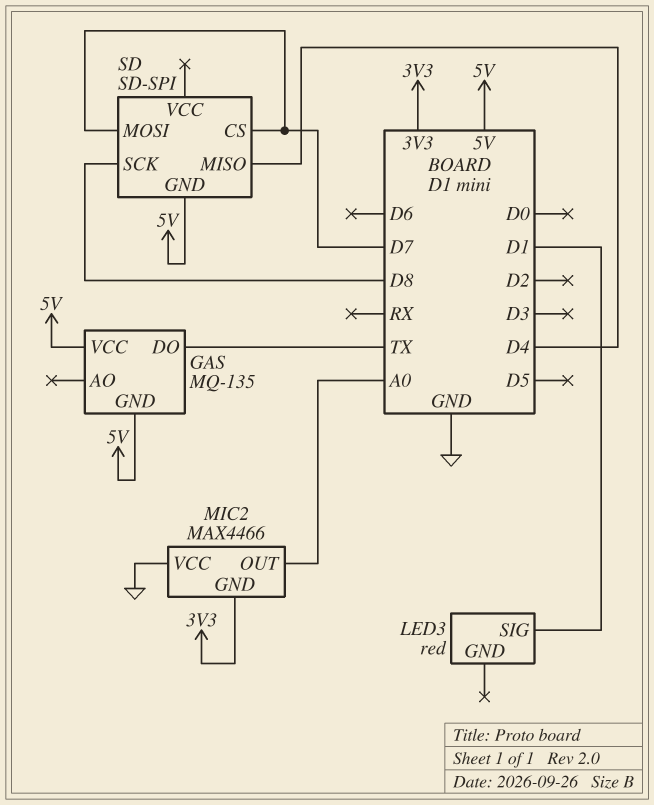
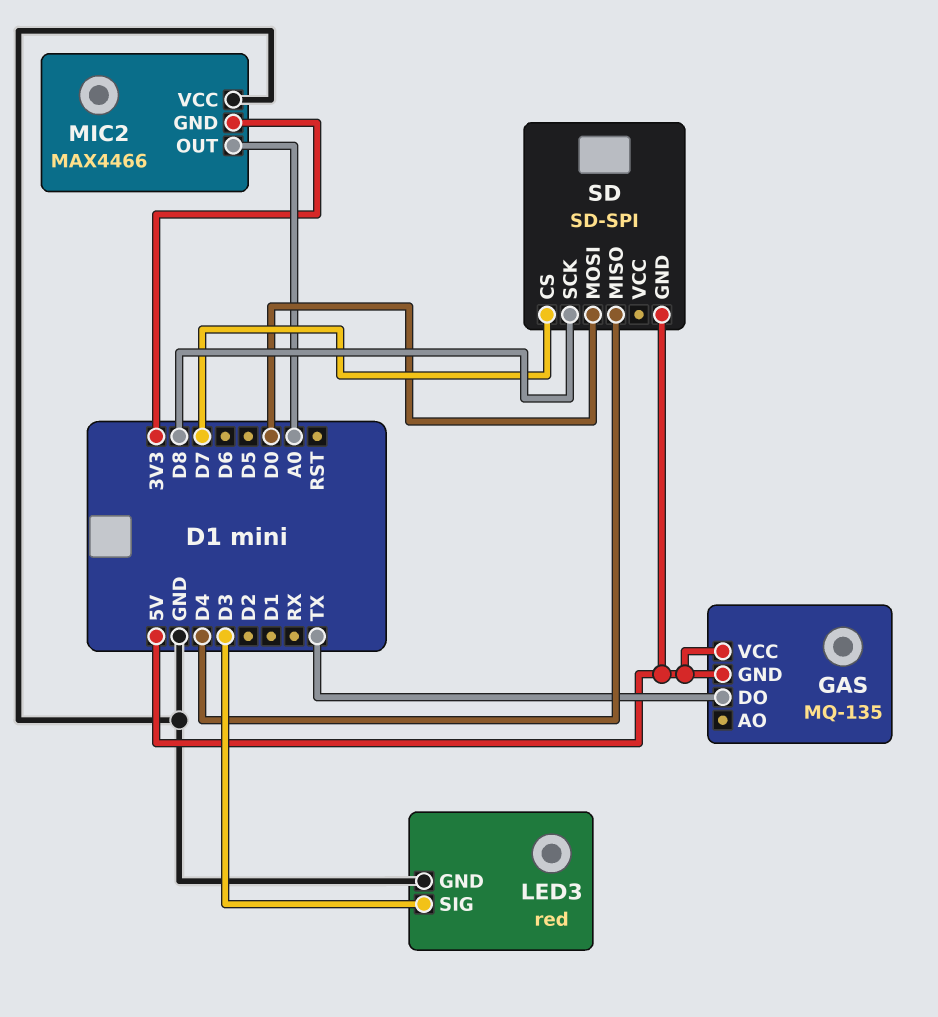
LED3 pin GND: none -> GND
LED3 pin SIG: D1 -> D3
SD pin MOSI: D7 -> D0

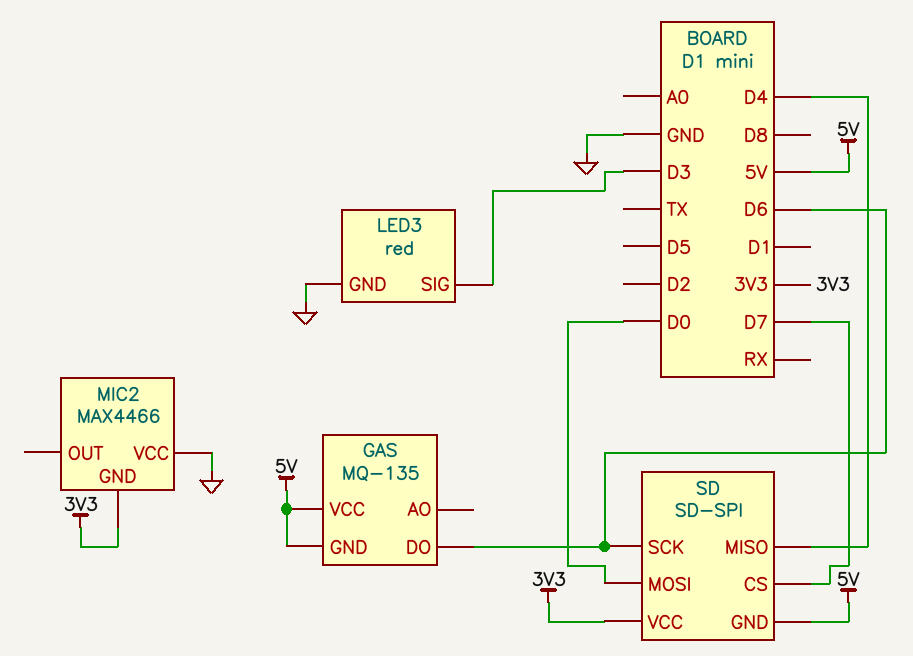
GAS pin DO: TX -> D6
MIC2 pin OUT: A0 -> none
SD pin SCK: D8 -> D6
SD pin VCC: none -> 3V3

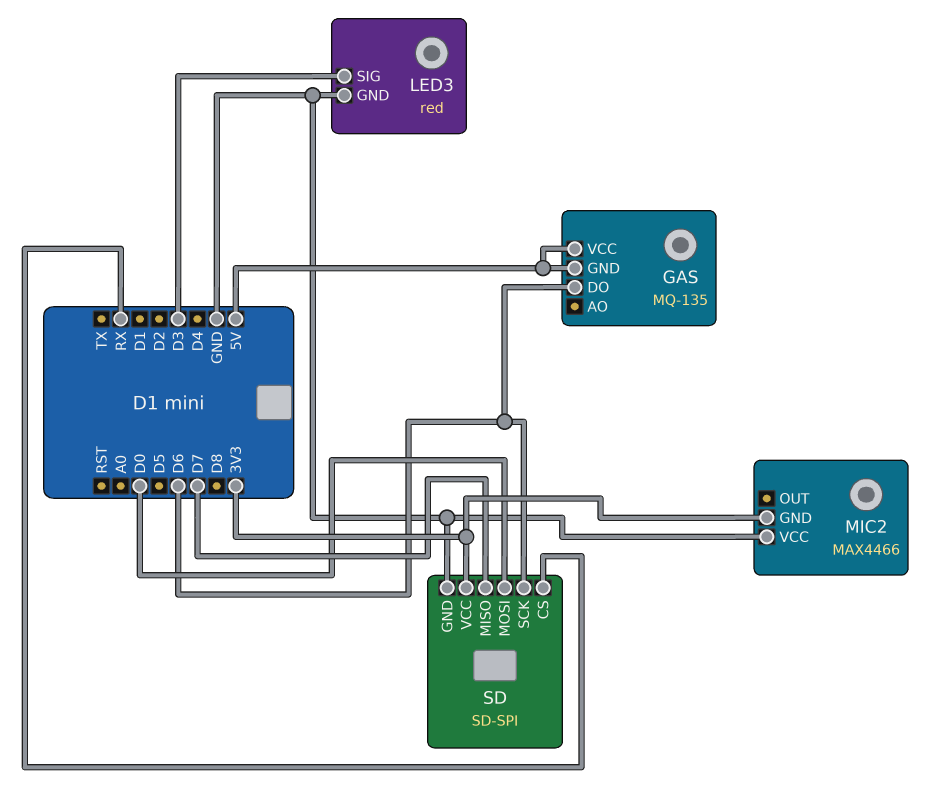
SD pin CS: D7 -> RX
SD pin GND: 5V -> GND
SD pin MISO: D4 -> D7

